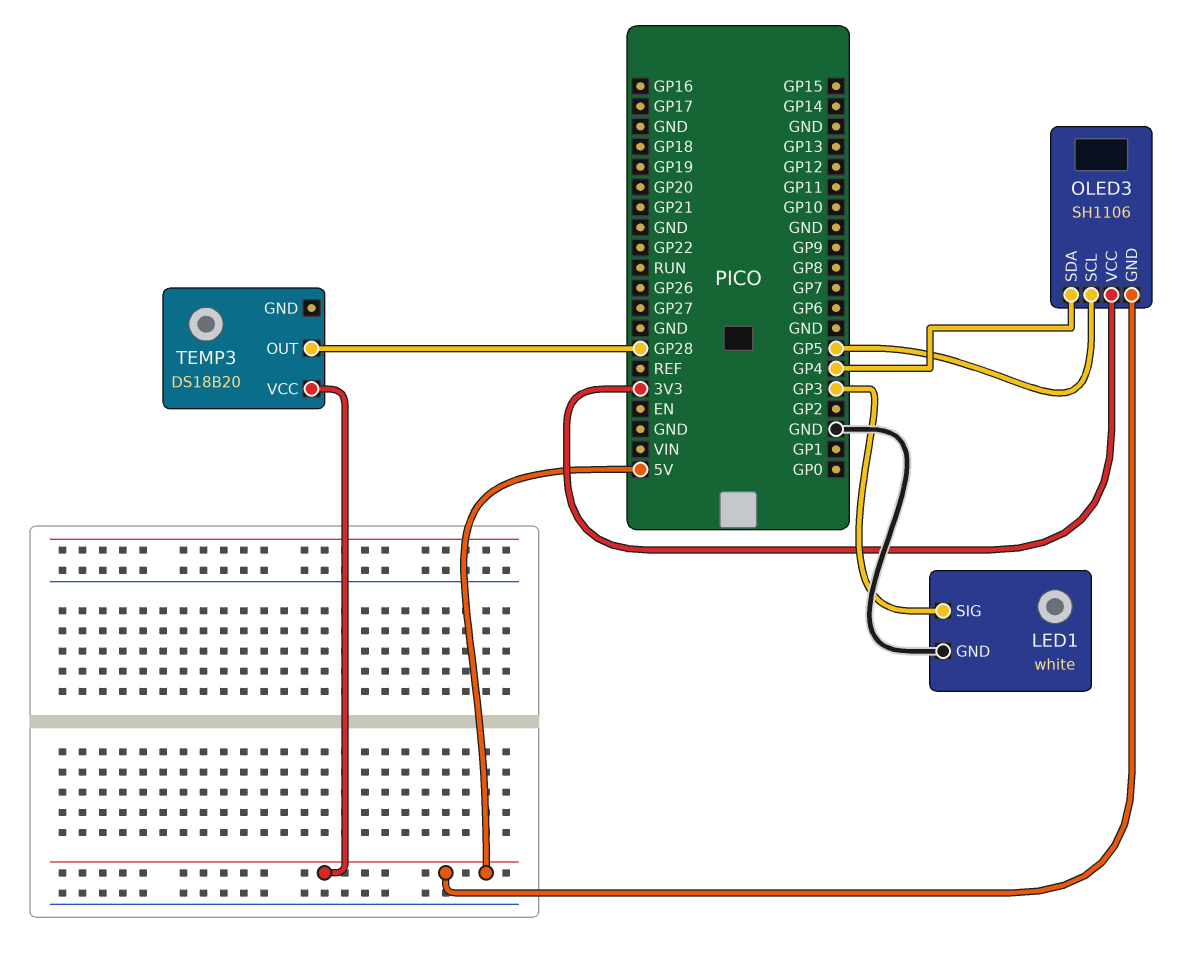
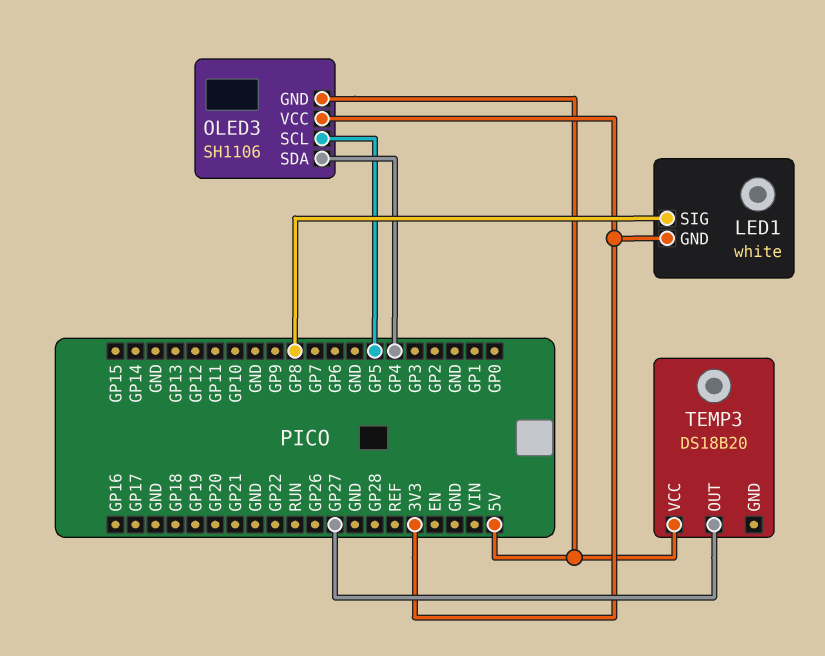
LED1 pin GND: GND -> 3V3
LED1 pin SIG: GP3 -> GP8
TEMP3 pin OUT: GP28 -> GP27

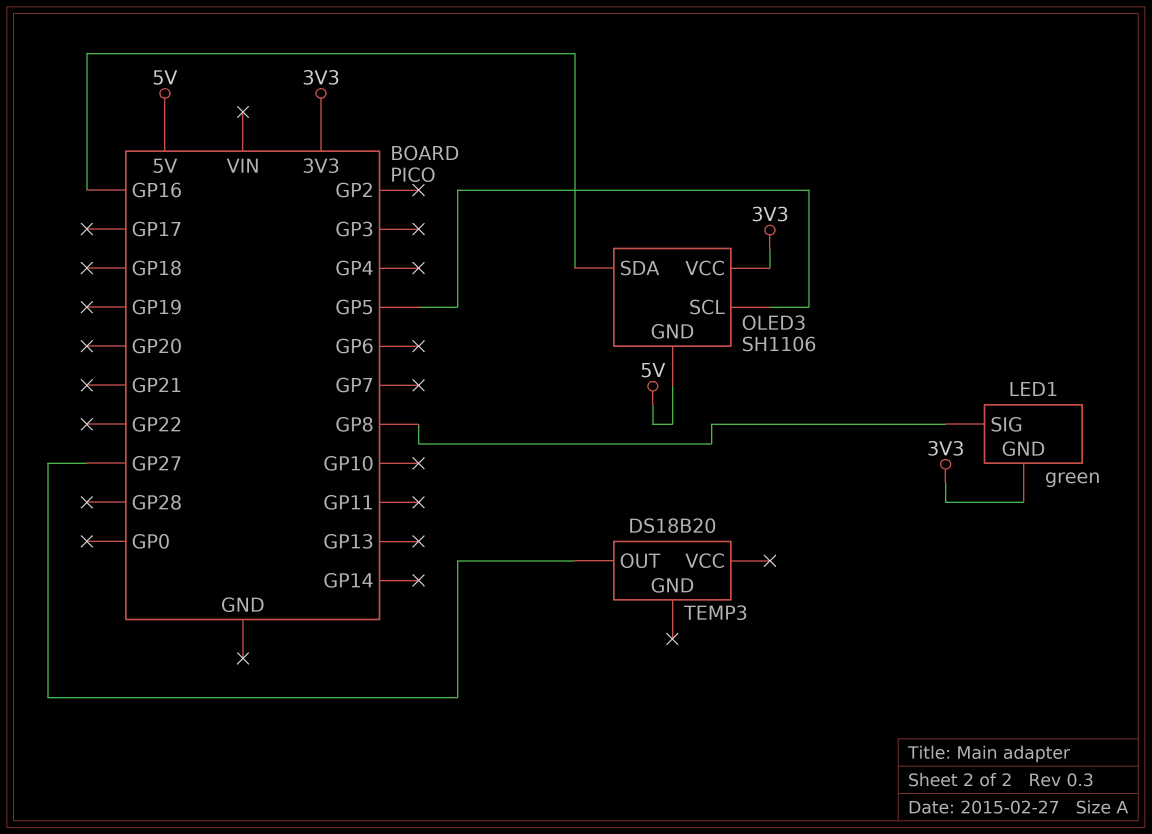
LED1: white -> green
OLED3 pin SDA: GP4 -> GP16
TEMP3 pin VCC: 5V -> none

